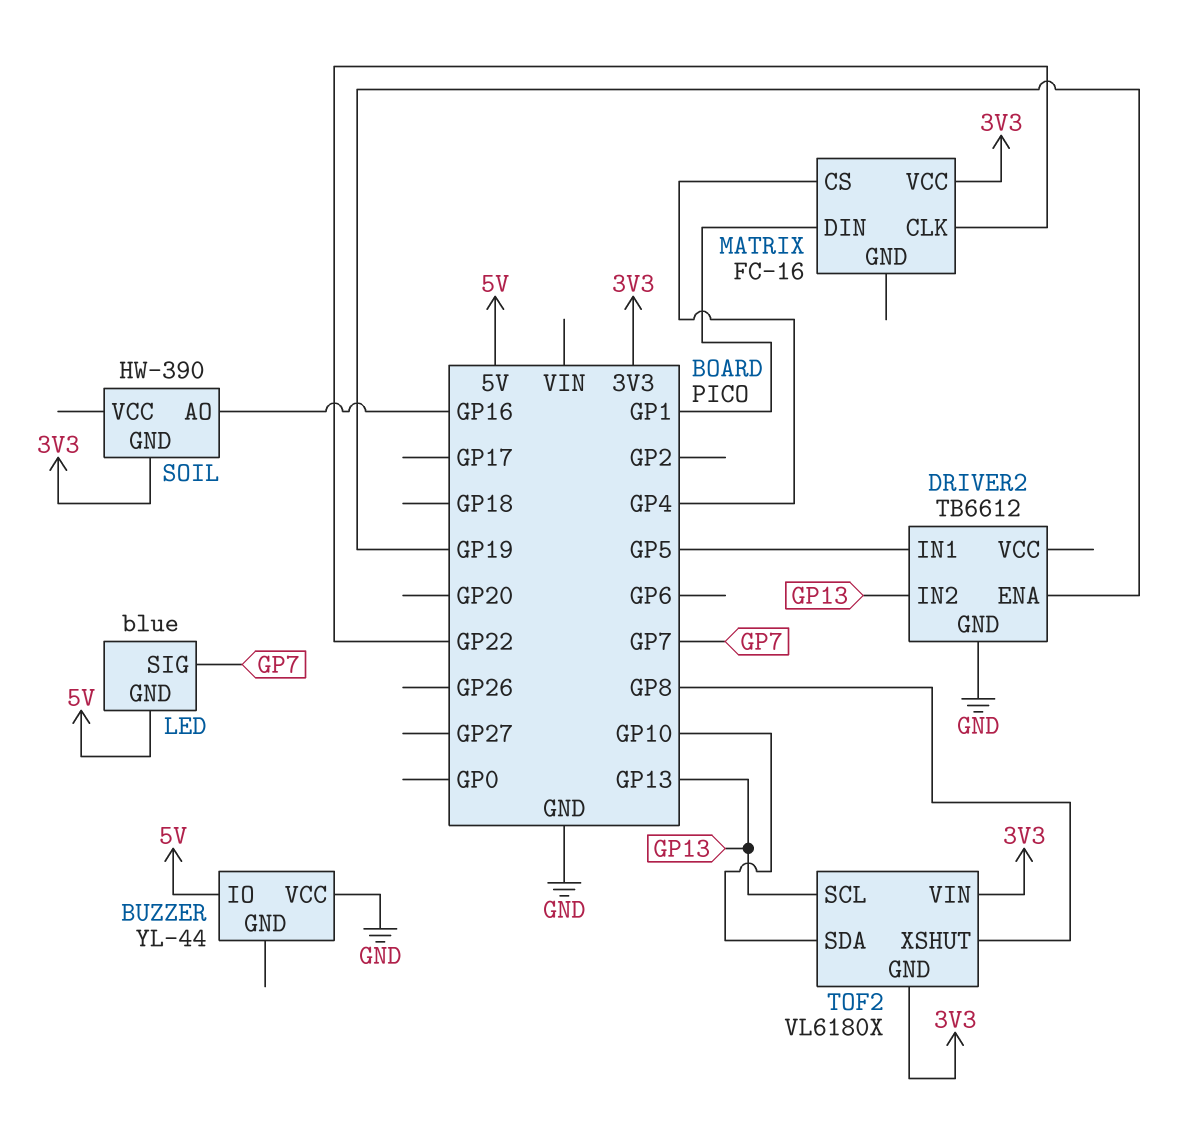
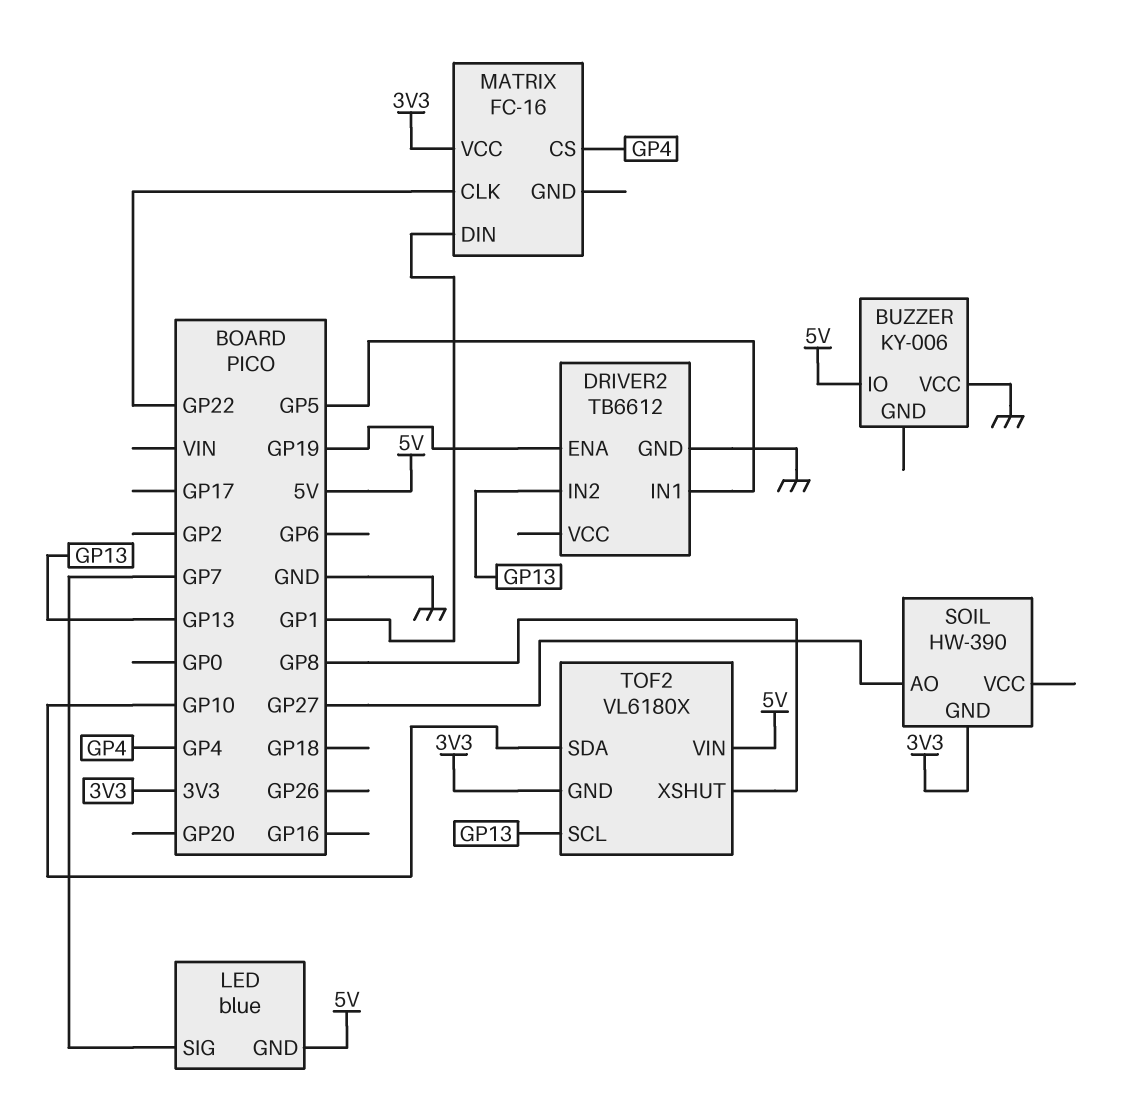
BUZZER: YL-44 -> KY-006
SOIL pin AO: GP16 -> GP27
TOF2 pin VIN: 3V3 -> 5V

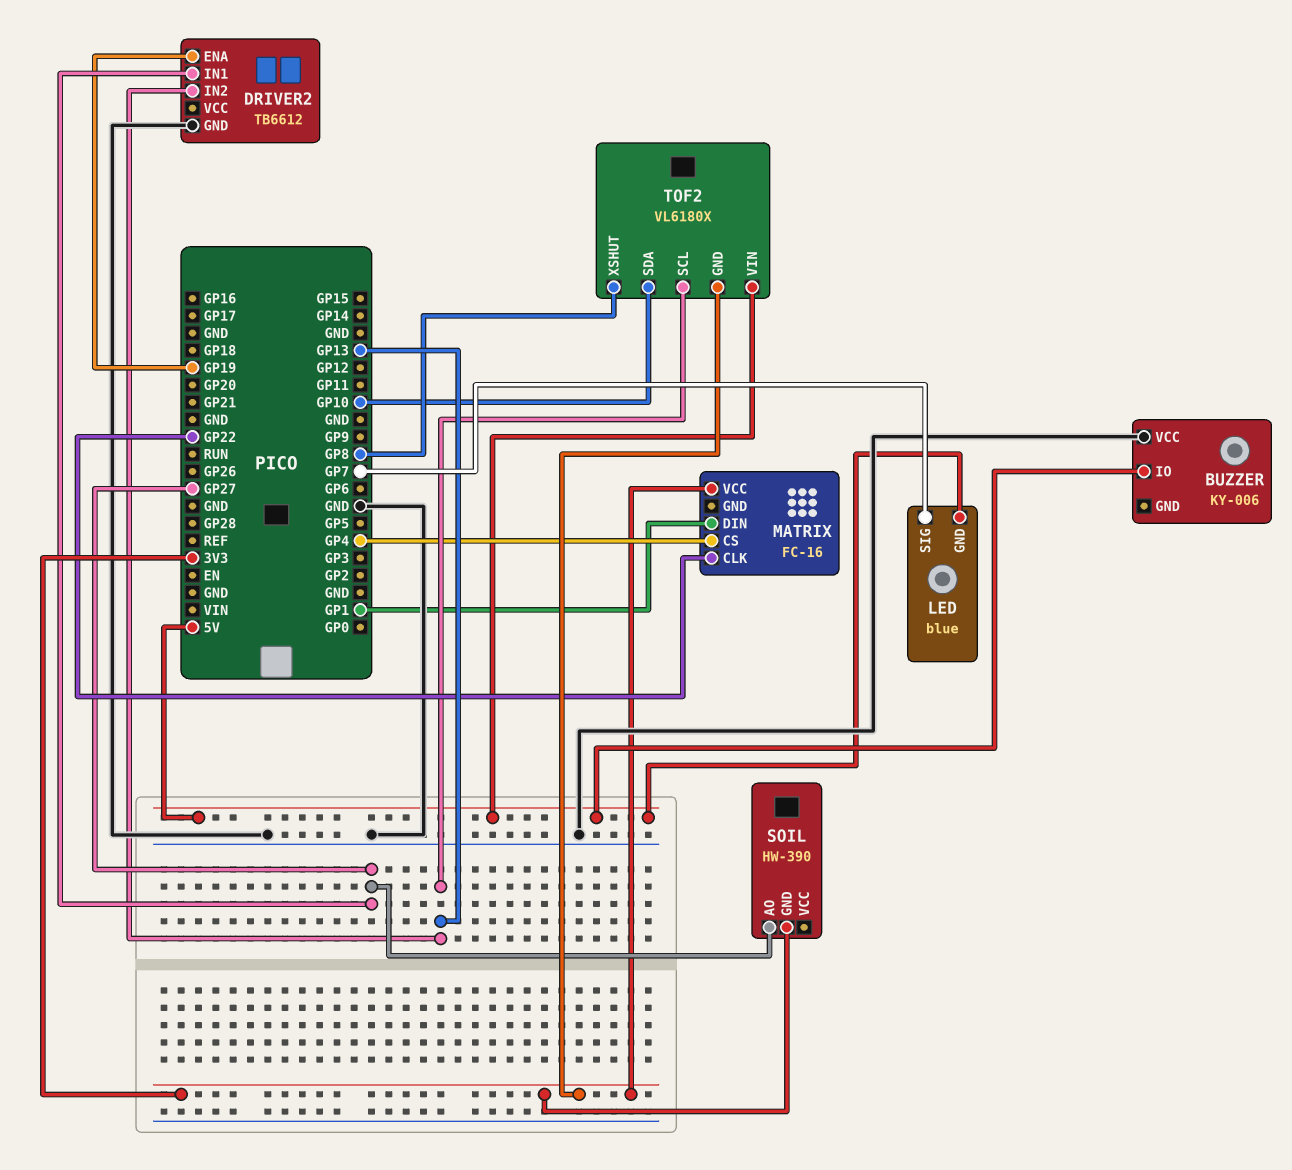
DRIVER2 pin IN1: GP5 -> GP27

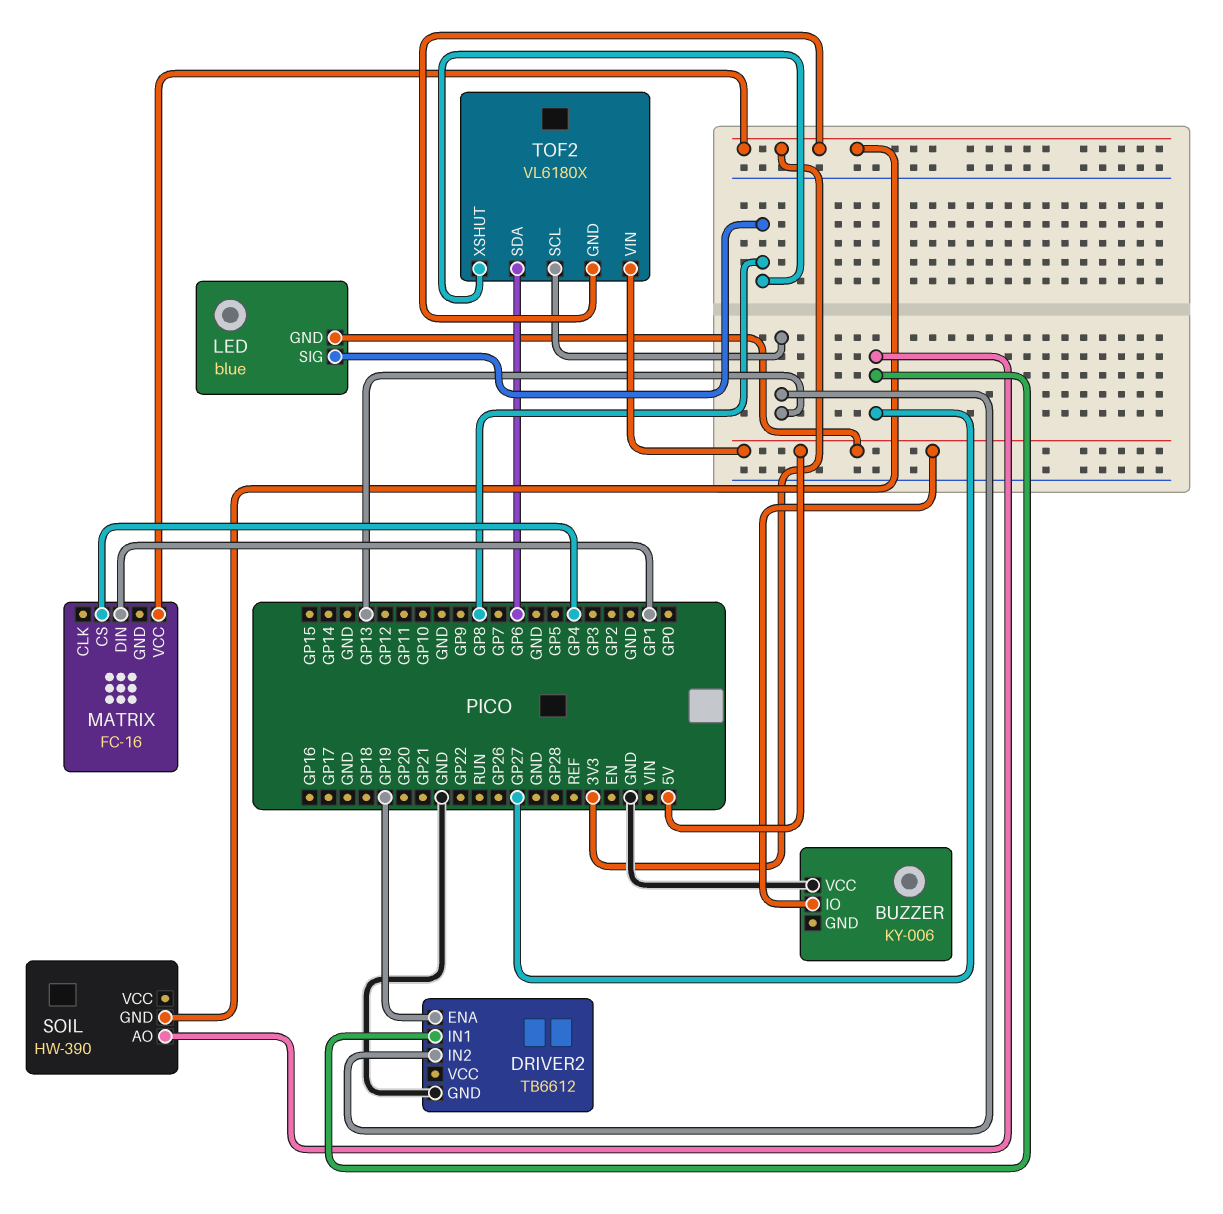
LED pin SIG: GP7 -> GP8
MATRIX pin CLK: GP22 -> none
TOF2 pin SDA: GP10 -> GP6

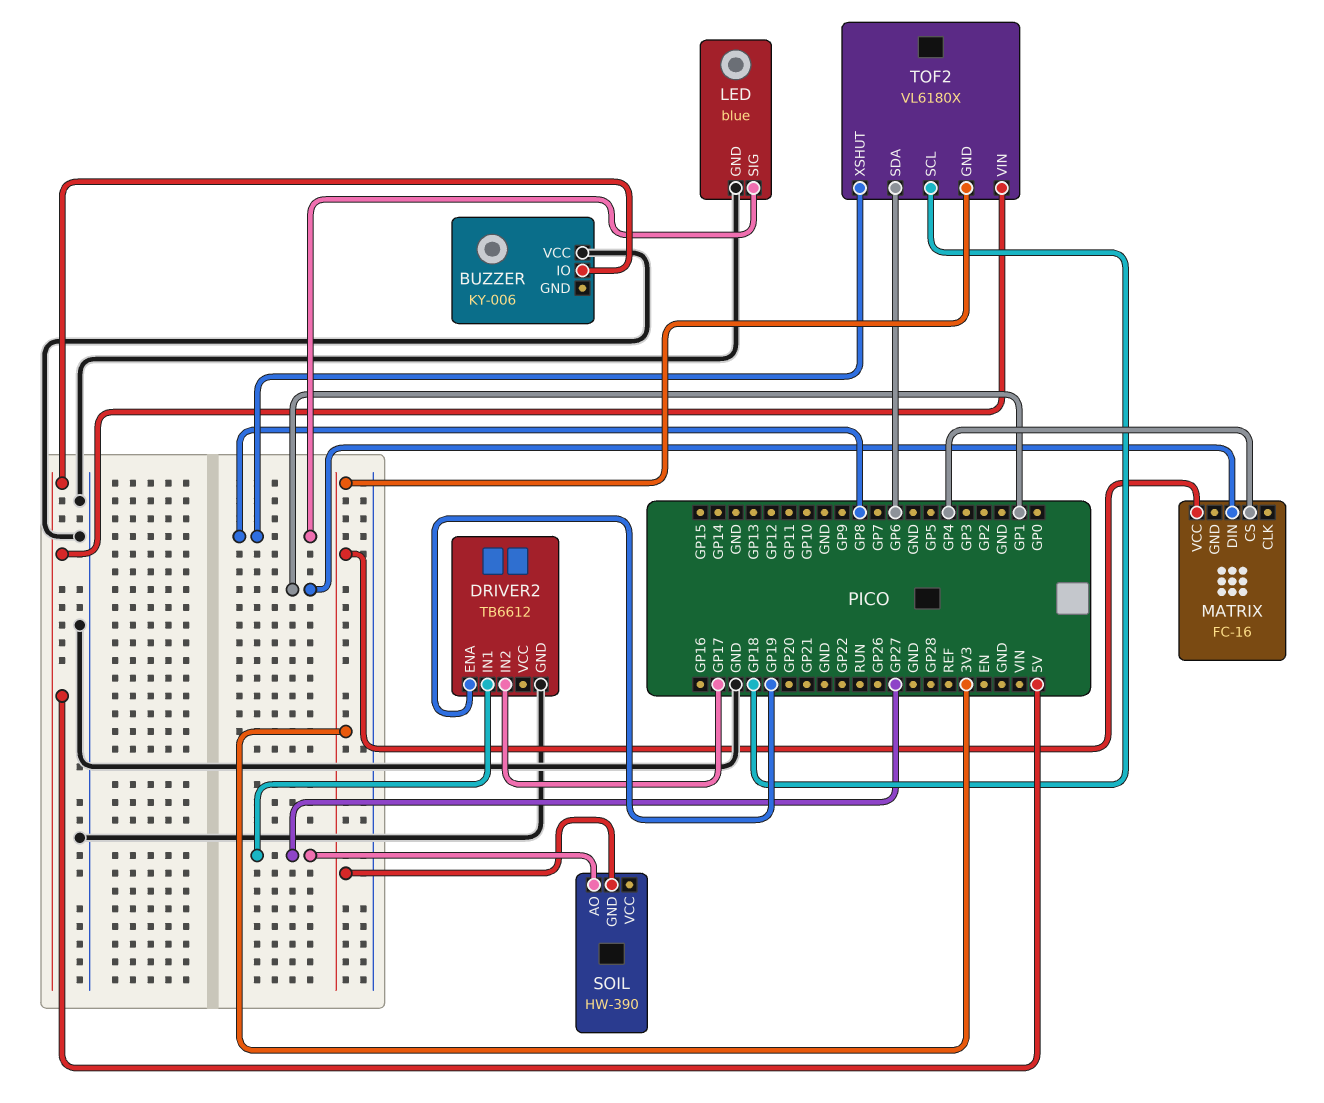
DRIVER2 pin IN2: GP13 -> GP17
LED pin GND: 5V -> GND
TOF2 pin SCL: GP13 -> GP18

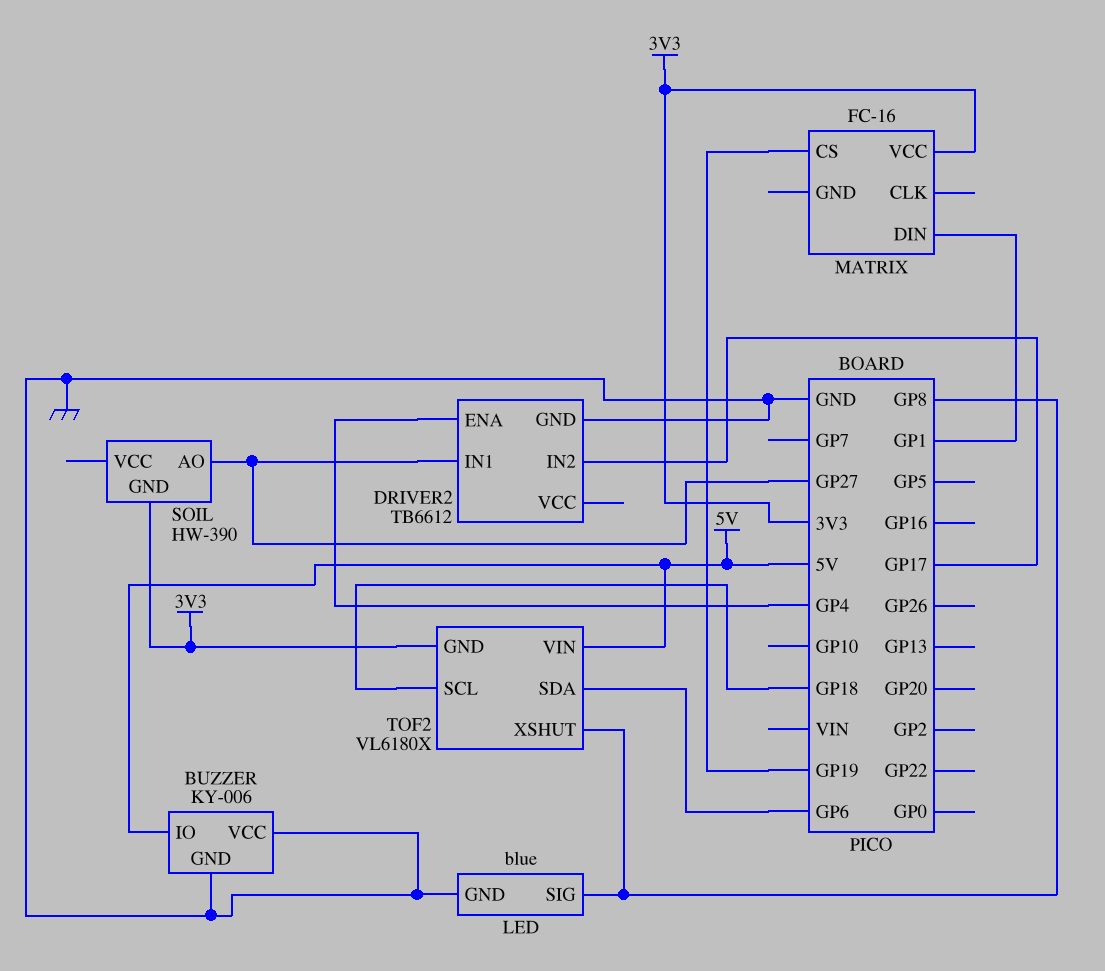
BUZZER pin GND: none -> GND
DRIVER2 pin ENA: GP19 -> GP4
MATRIX pin CS: GP4 -> GP19

